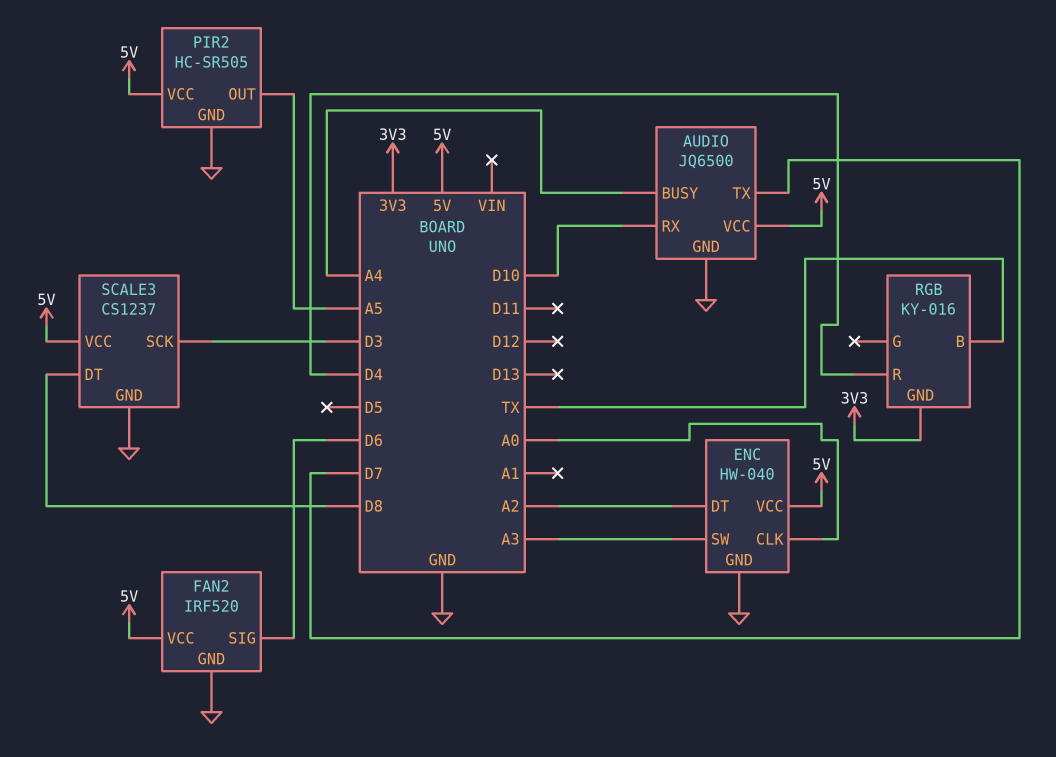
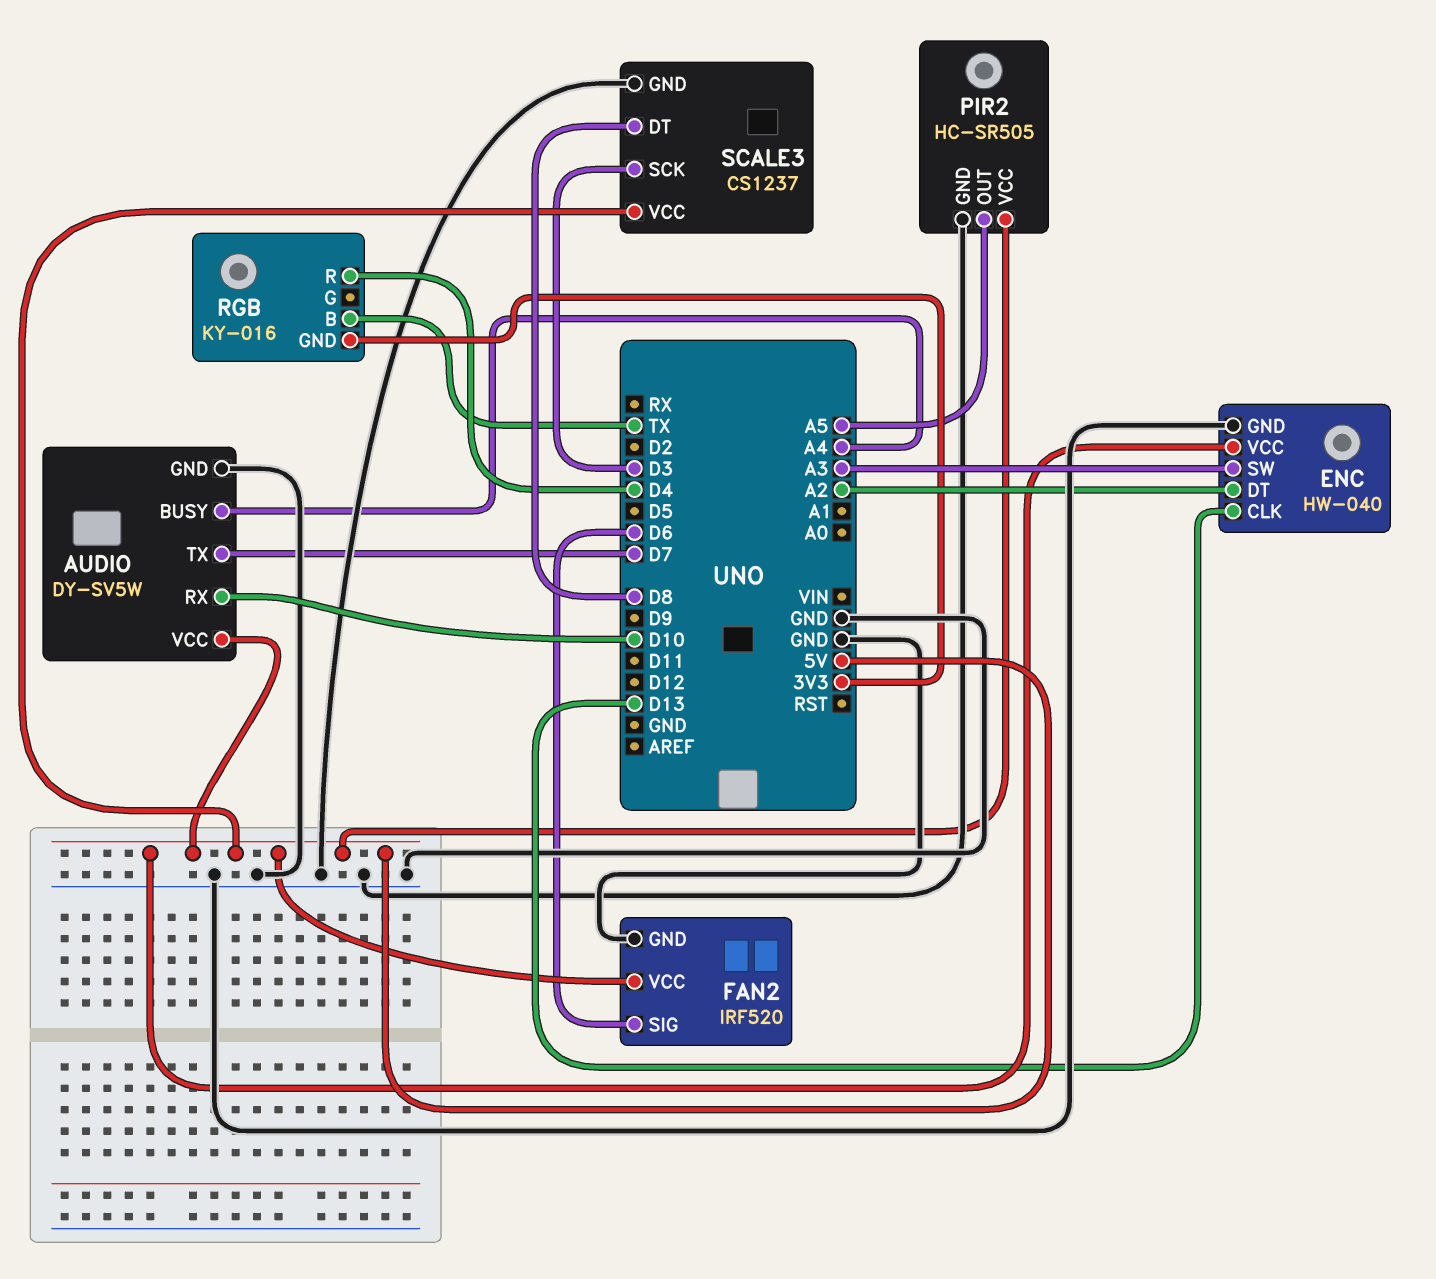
AUDIO: JQ6500 -> DY-SV5W
ENC pin CLK: A0 -> D13

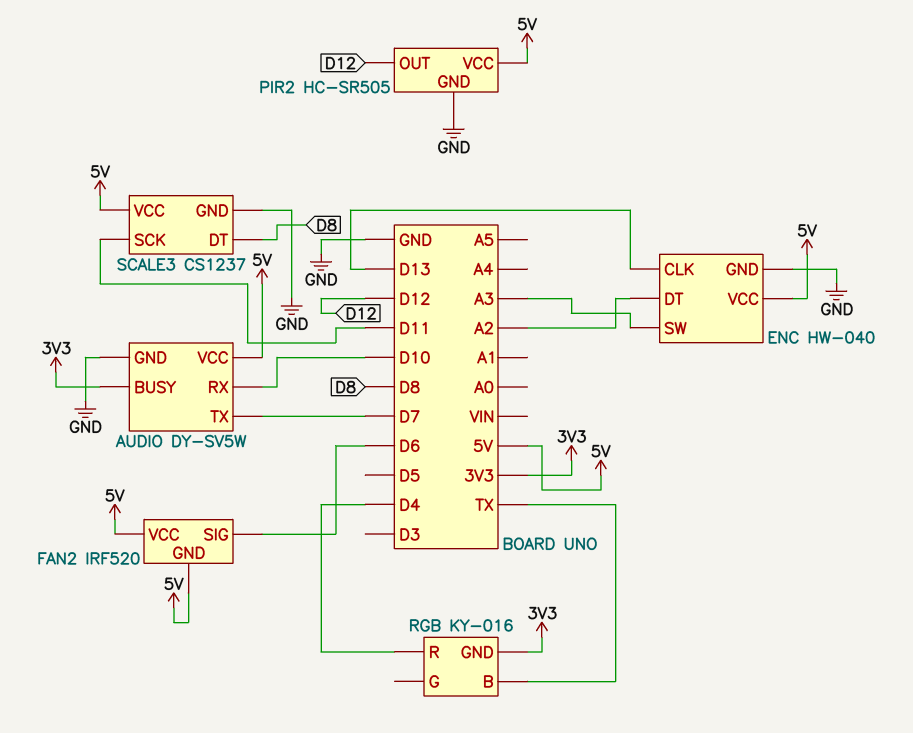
AUDIO pin BUSY: A4 -> 3V3
FAN2 pin GND: GND -> 5V
PIR2 pin OUT: A5 -> D12
SCALE3 pin SCK: D3 -> D11

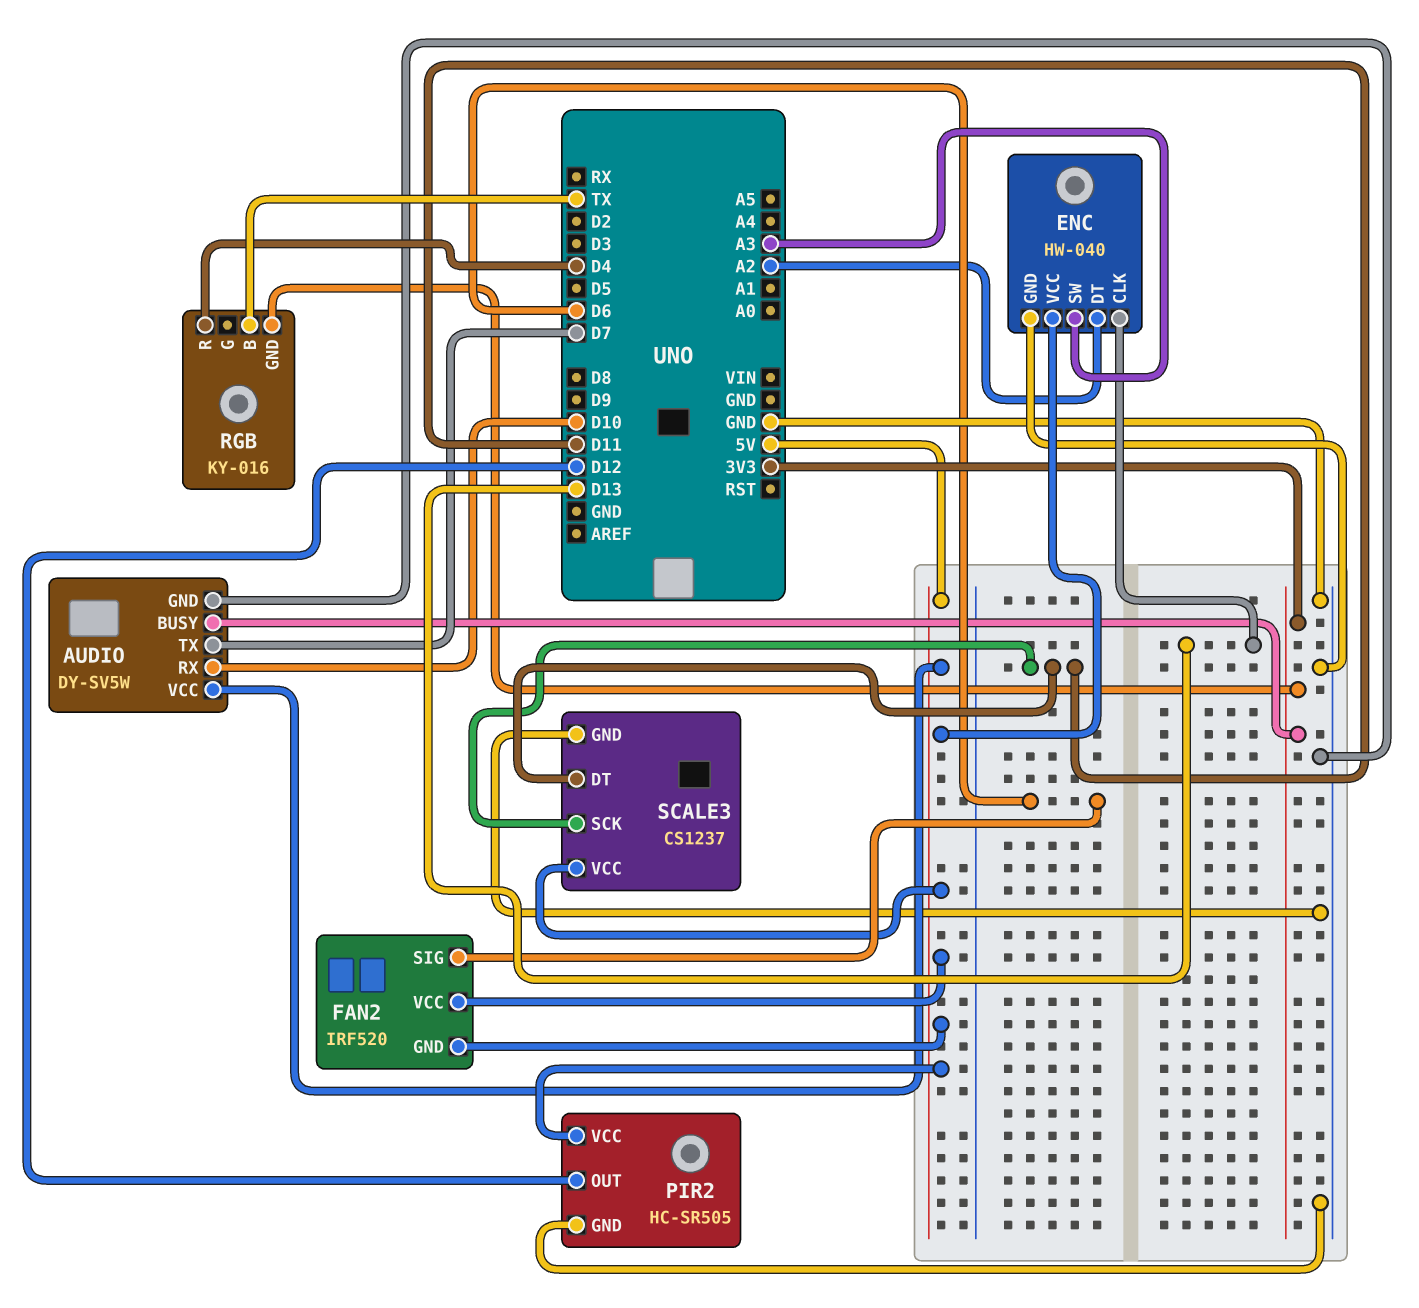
SCALE3 pin DT: D8 -> D11

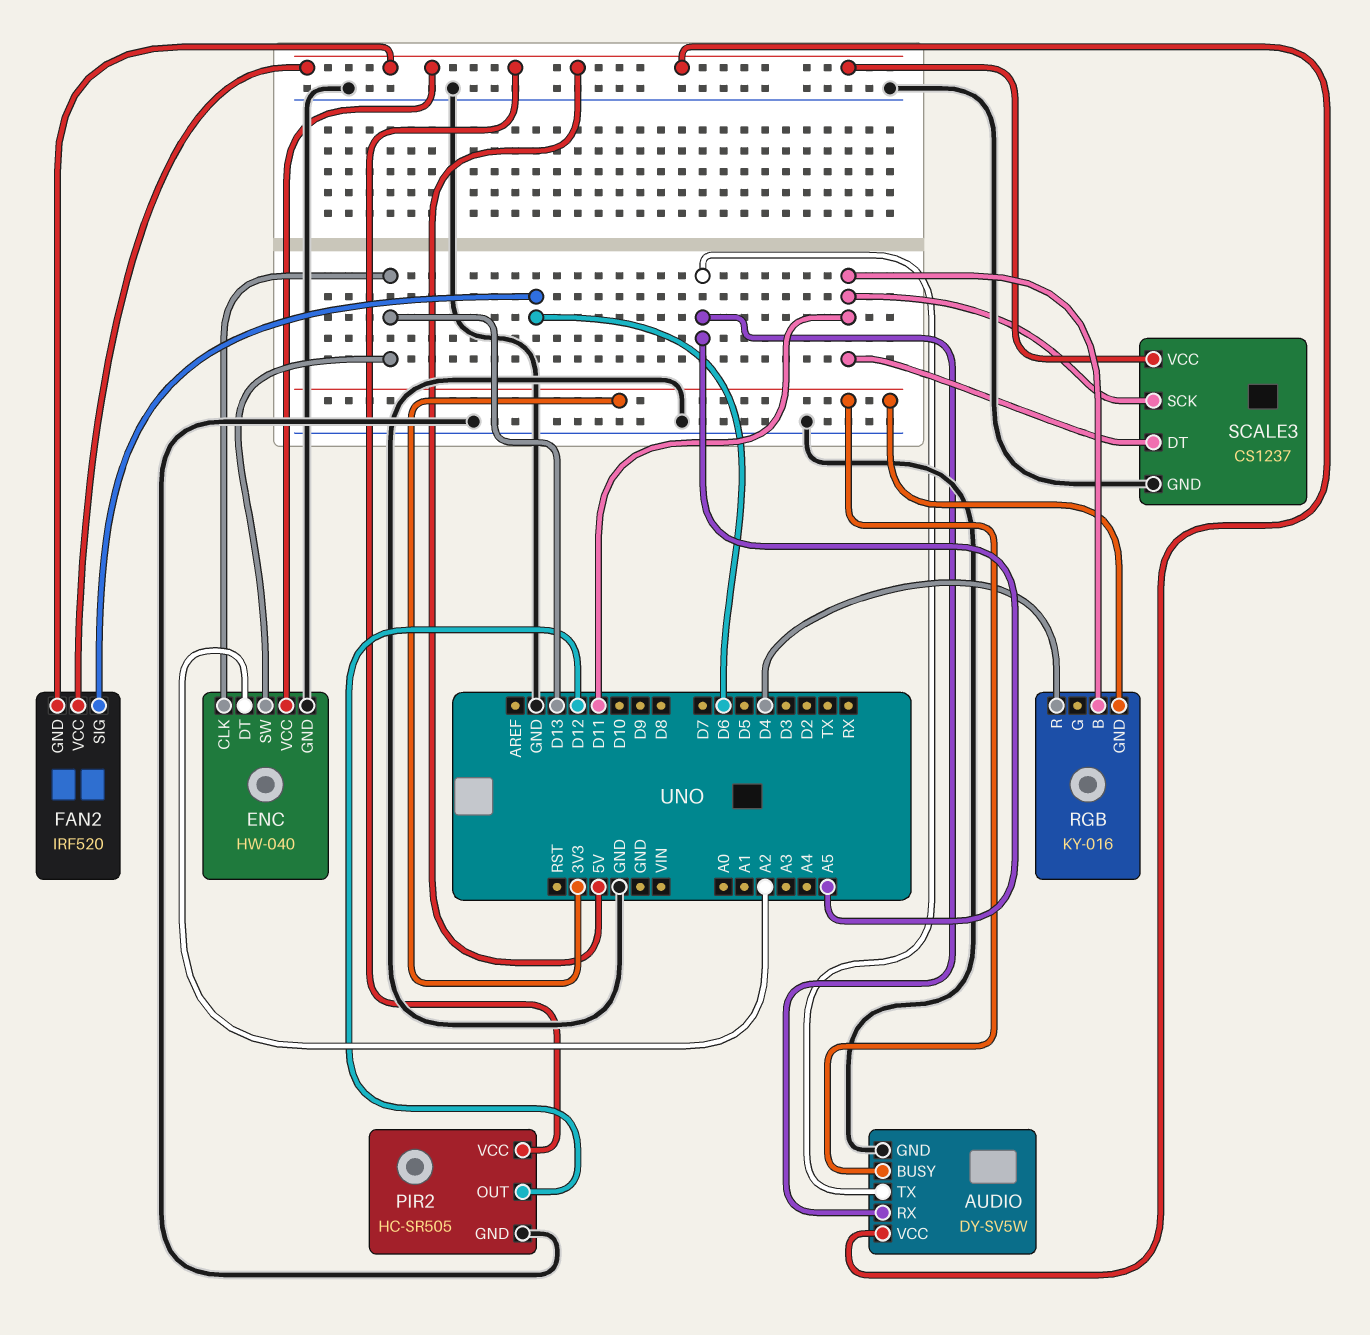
AUDIO pin RX: D10 -> A5
AUDIO pin TX: D7 -> A5
ENC pin SW: A3 -> D13
RGB pin B: TX -> D11

